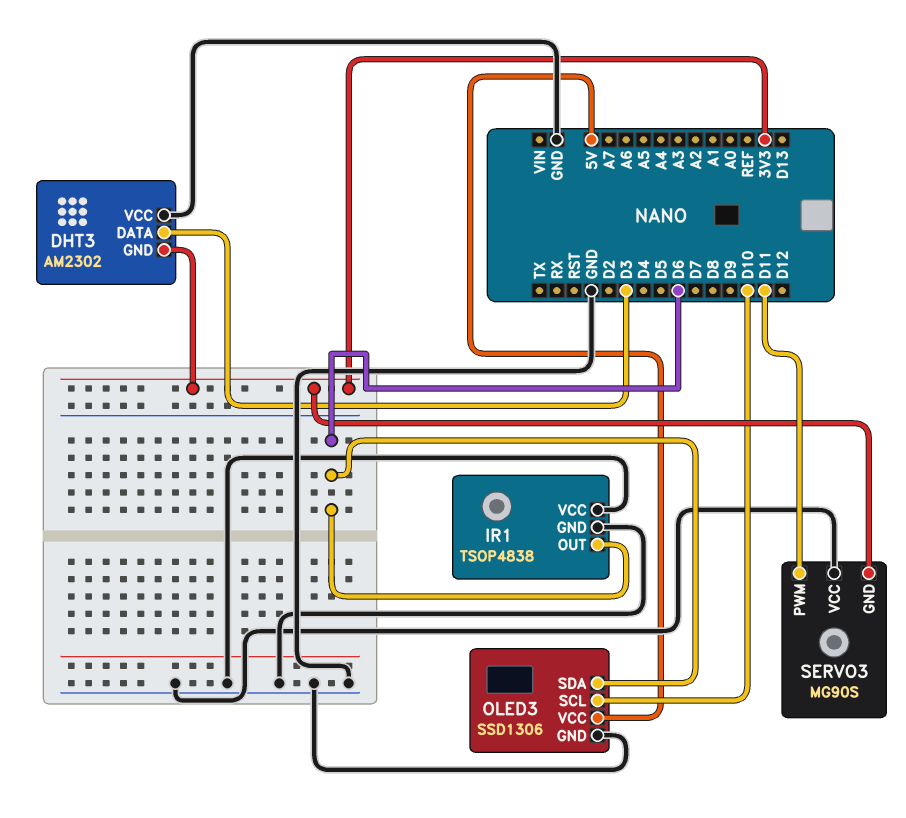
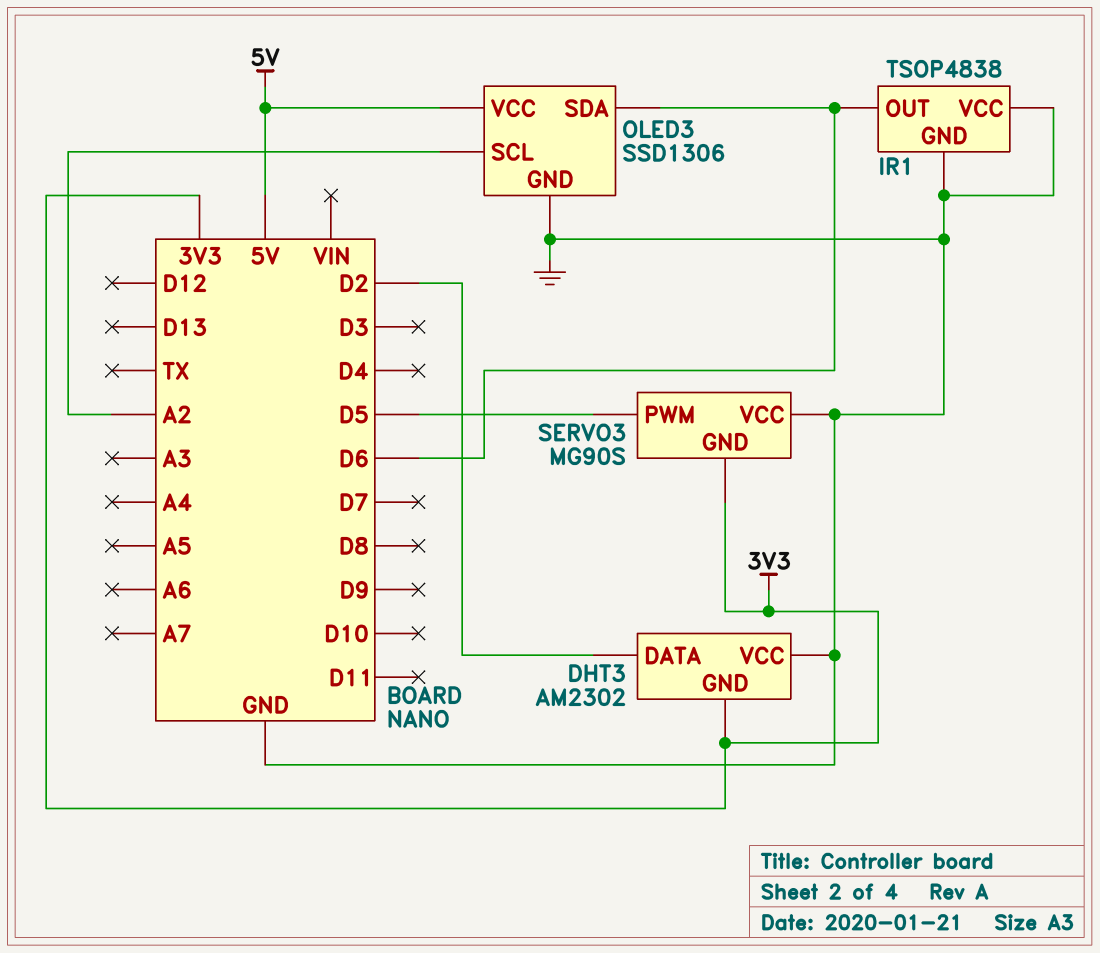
DHT3 pin DATA: D3 -> D2
OLED3 pin SCL: D10 -> A2
SERVO3 pin PWM: D11 -> D5

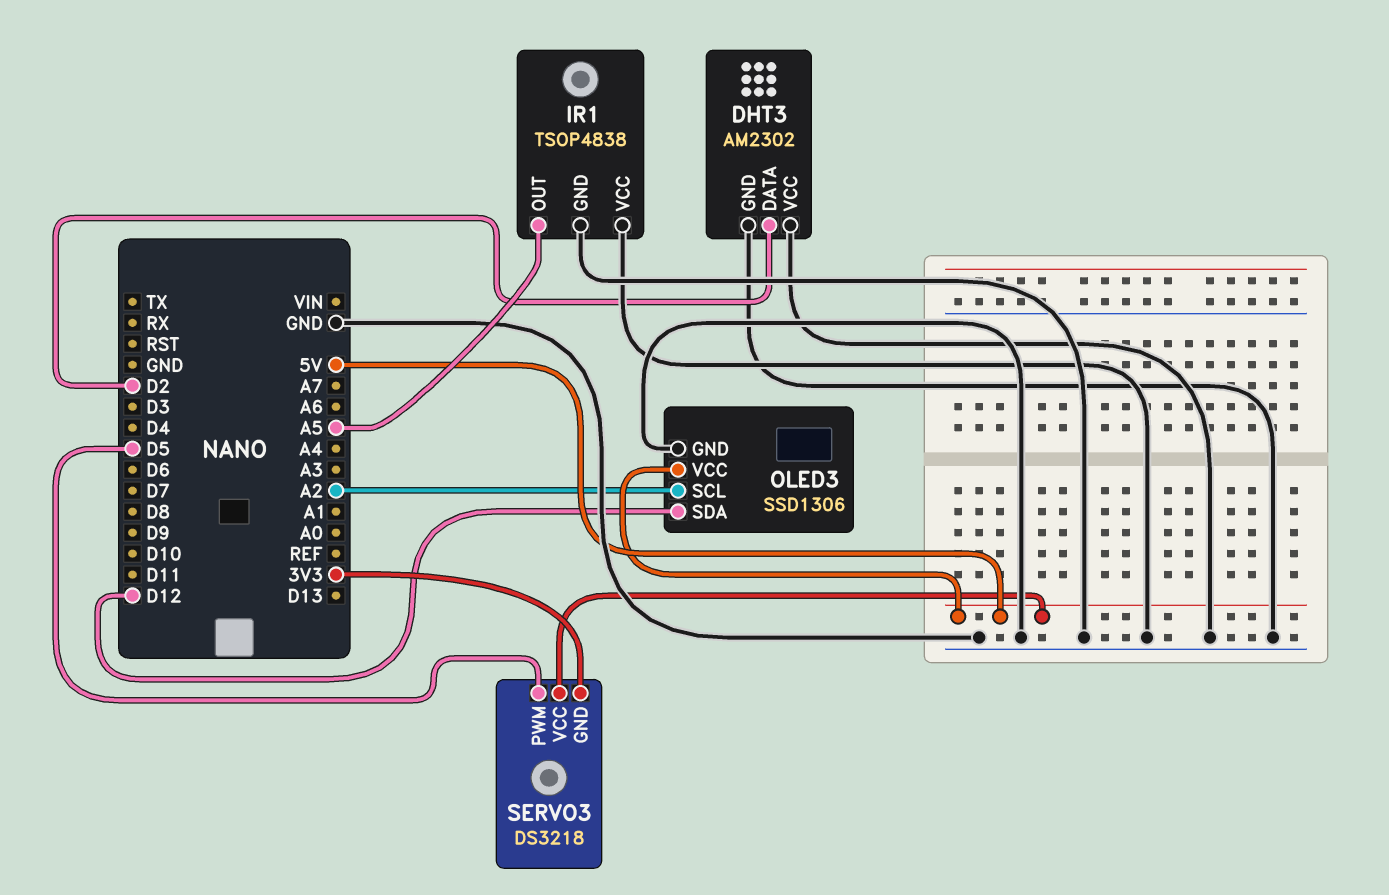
DHT3 pin GND: 3V3 -> GND
IR1 pin OUT: D6 -> A5
OLED3 pin SDA: D6 -> D12
SERVO3: MG90S -> DS3218
SERVO3 pin VCC: GND -> 5V

